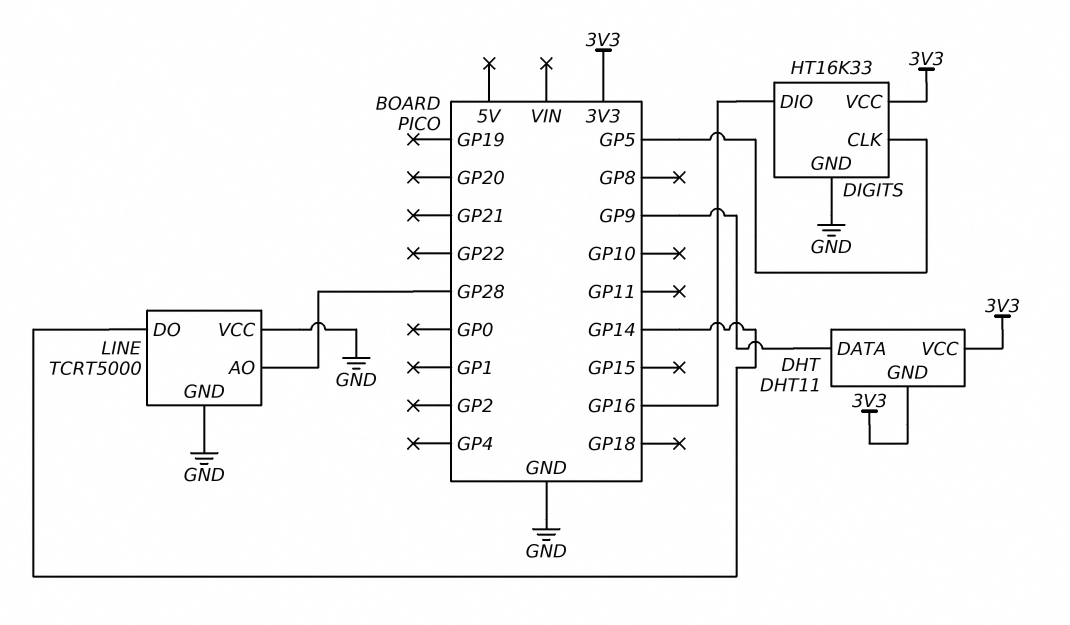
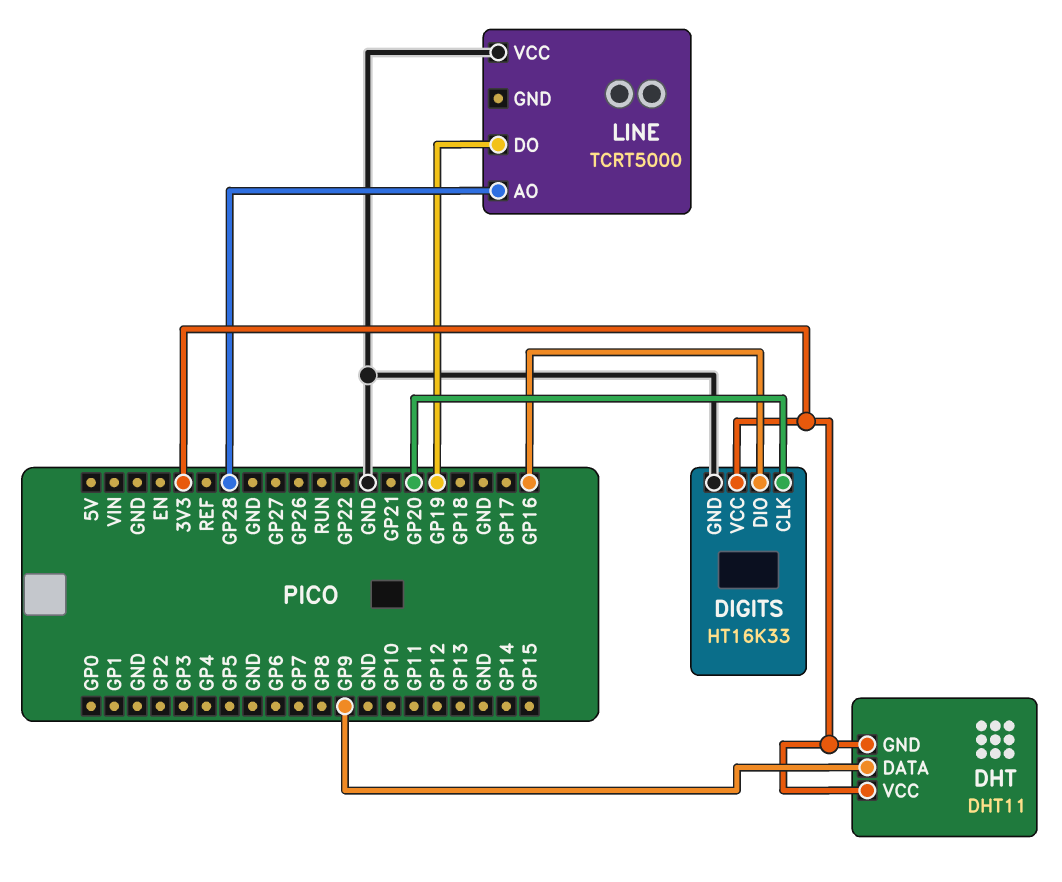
DIGITS pin CLK: GP5 -> GP20
LINE pin DO: GP14 -> GP19
LINE pin GND: GND -> none

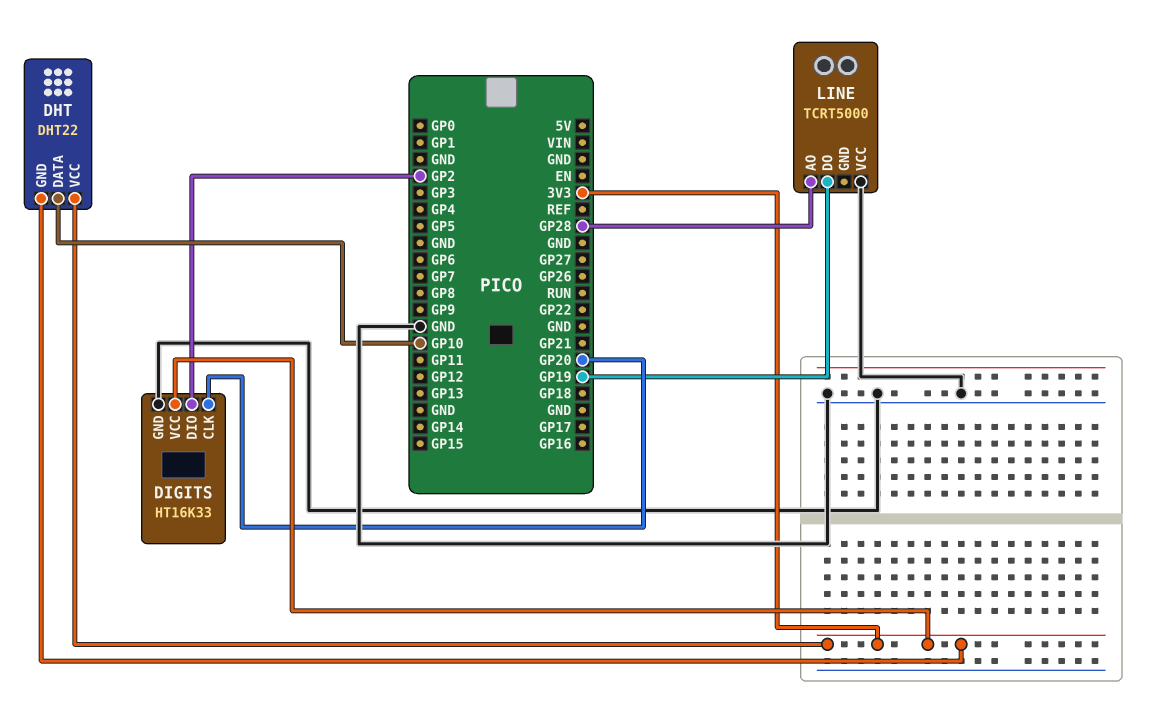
DHT: DHT11 -> DHT22
DHT pin DATA: GP9 -> GP10
DIGITS pin DIO: GP16 -> GP2

